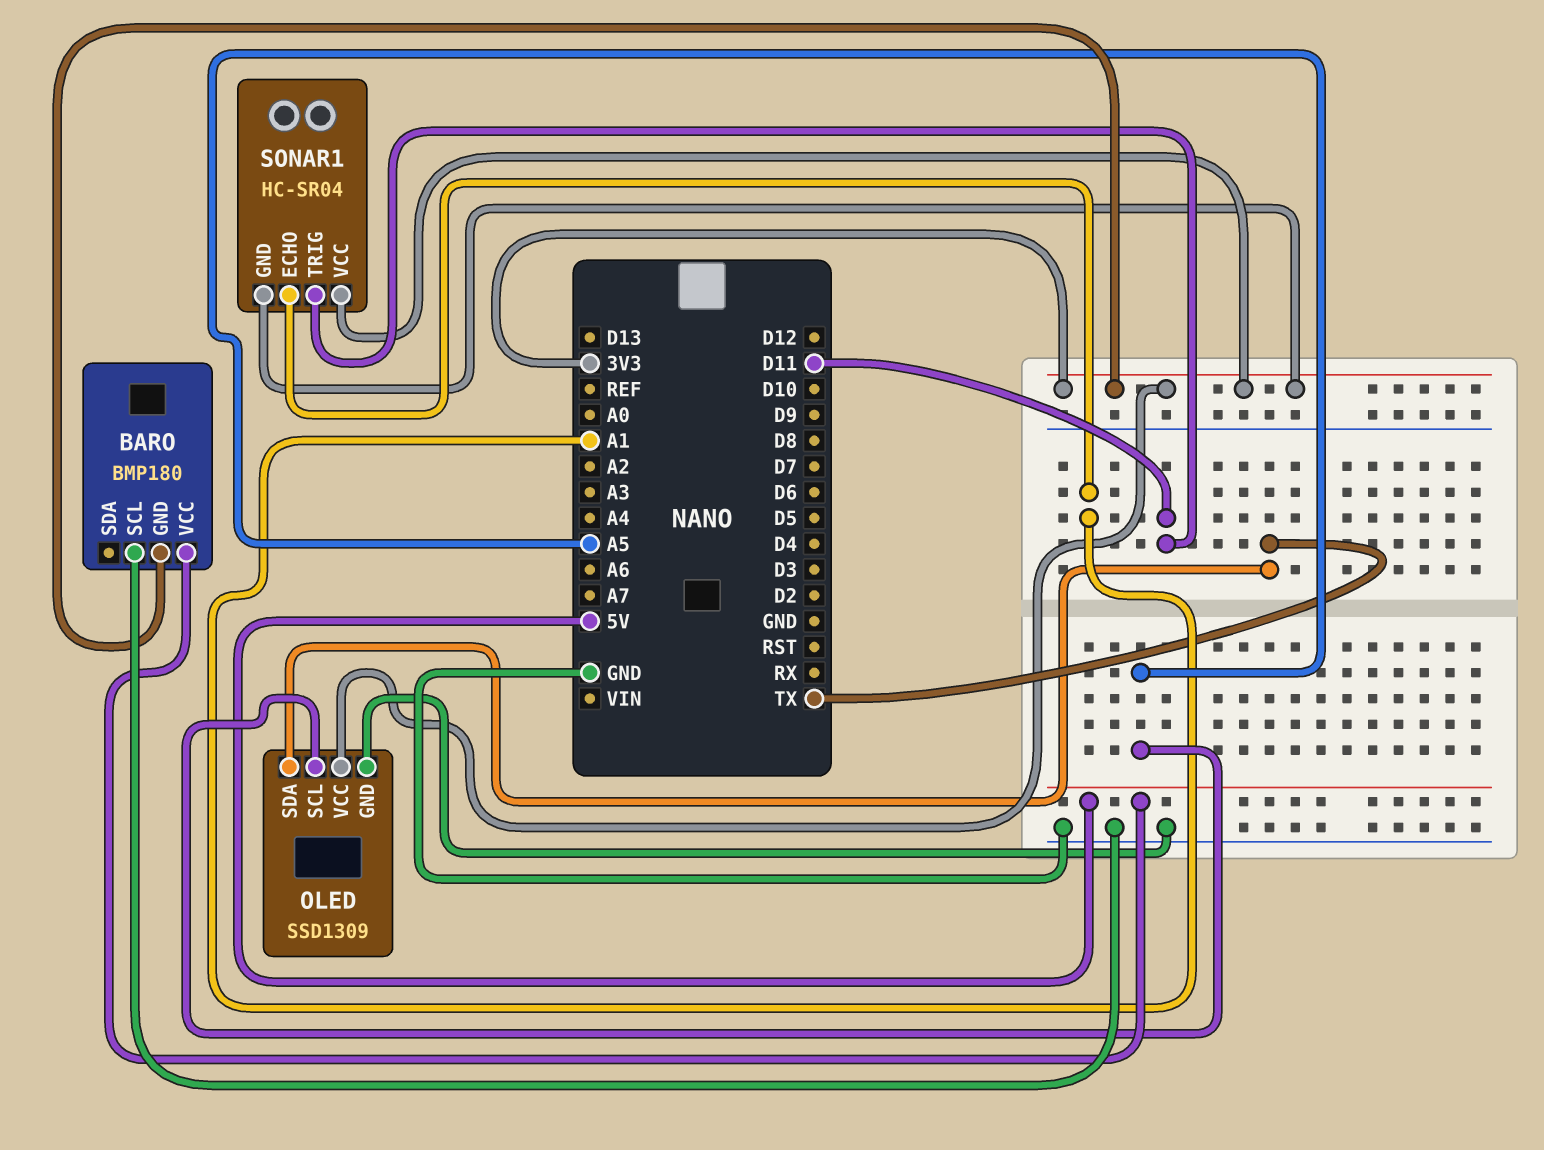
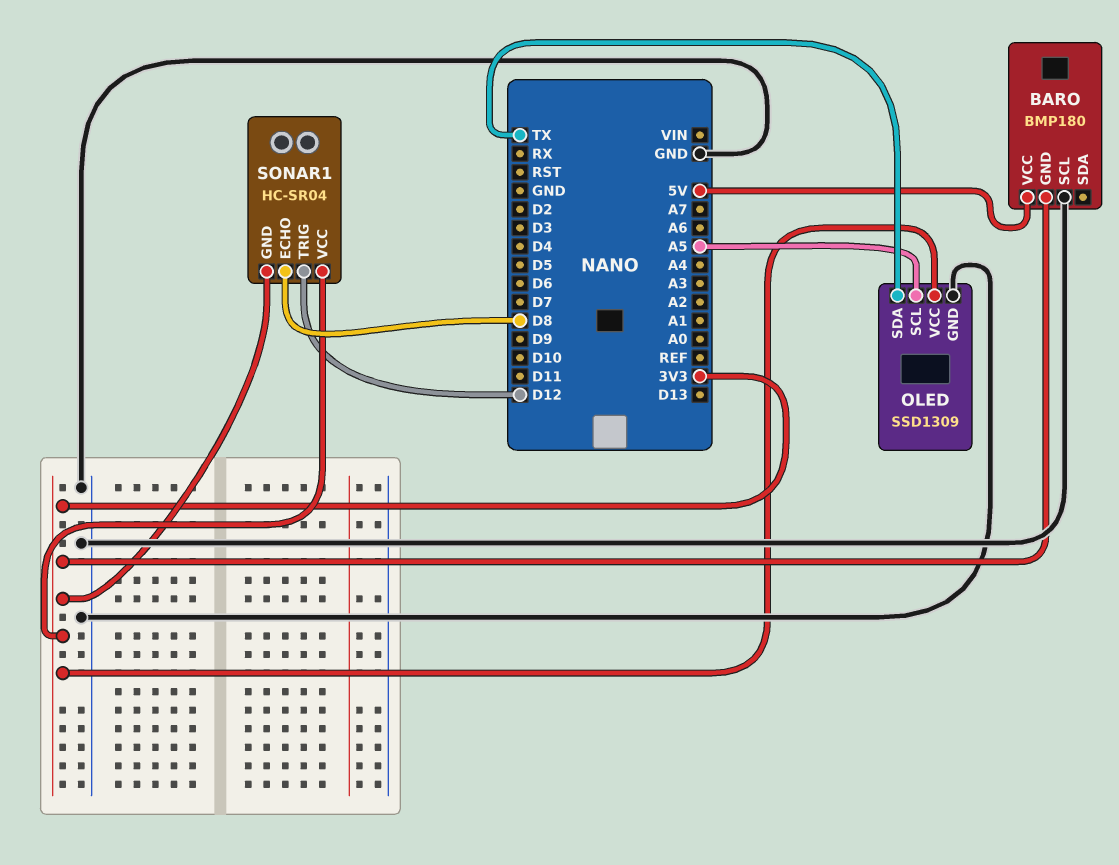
SONAR1 pin ECHO: A1 -> D8
SONAR1 pin TRIG: D11 -> D12

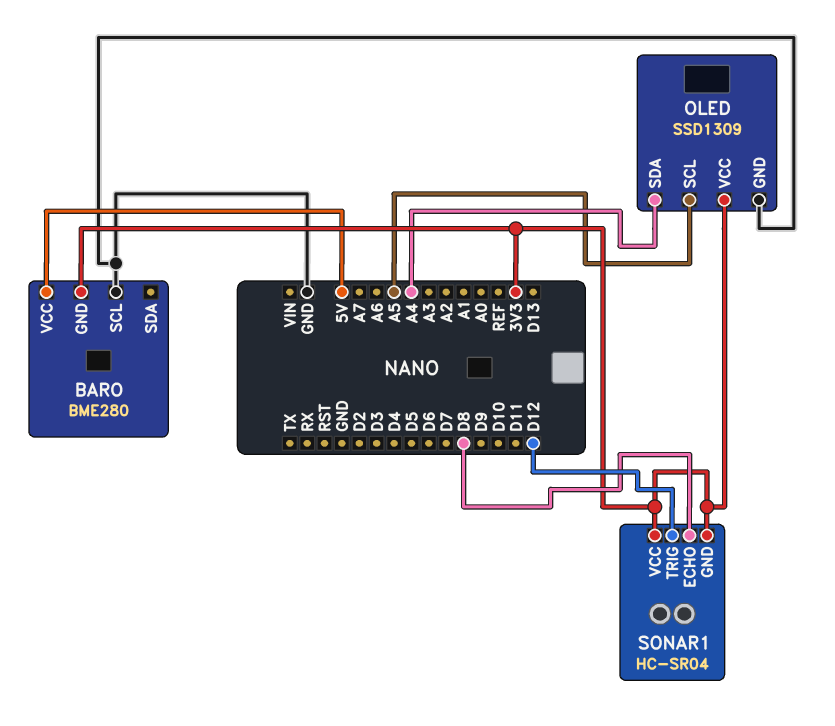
BARO: BMP180 -> BME280
OLED pin SDA: TX -> A4

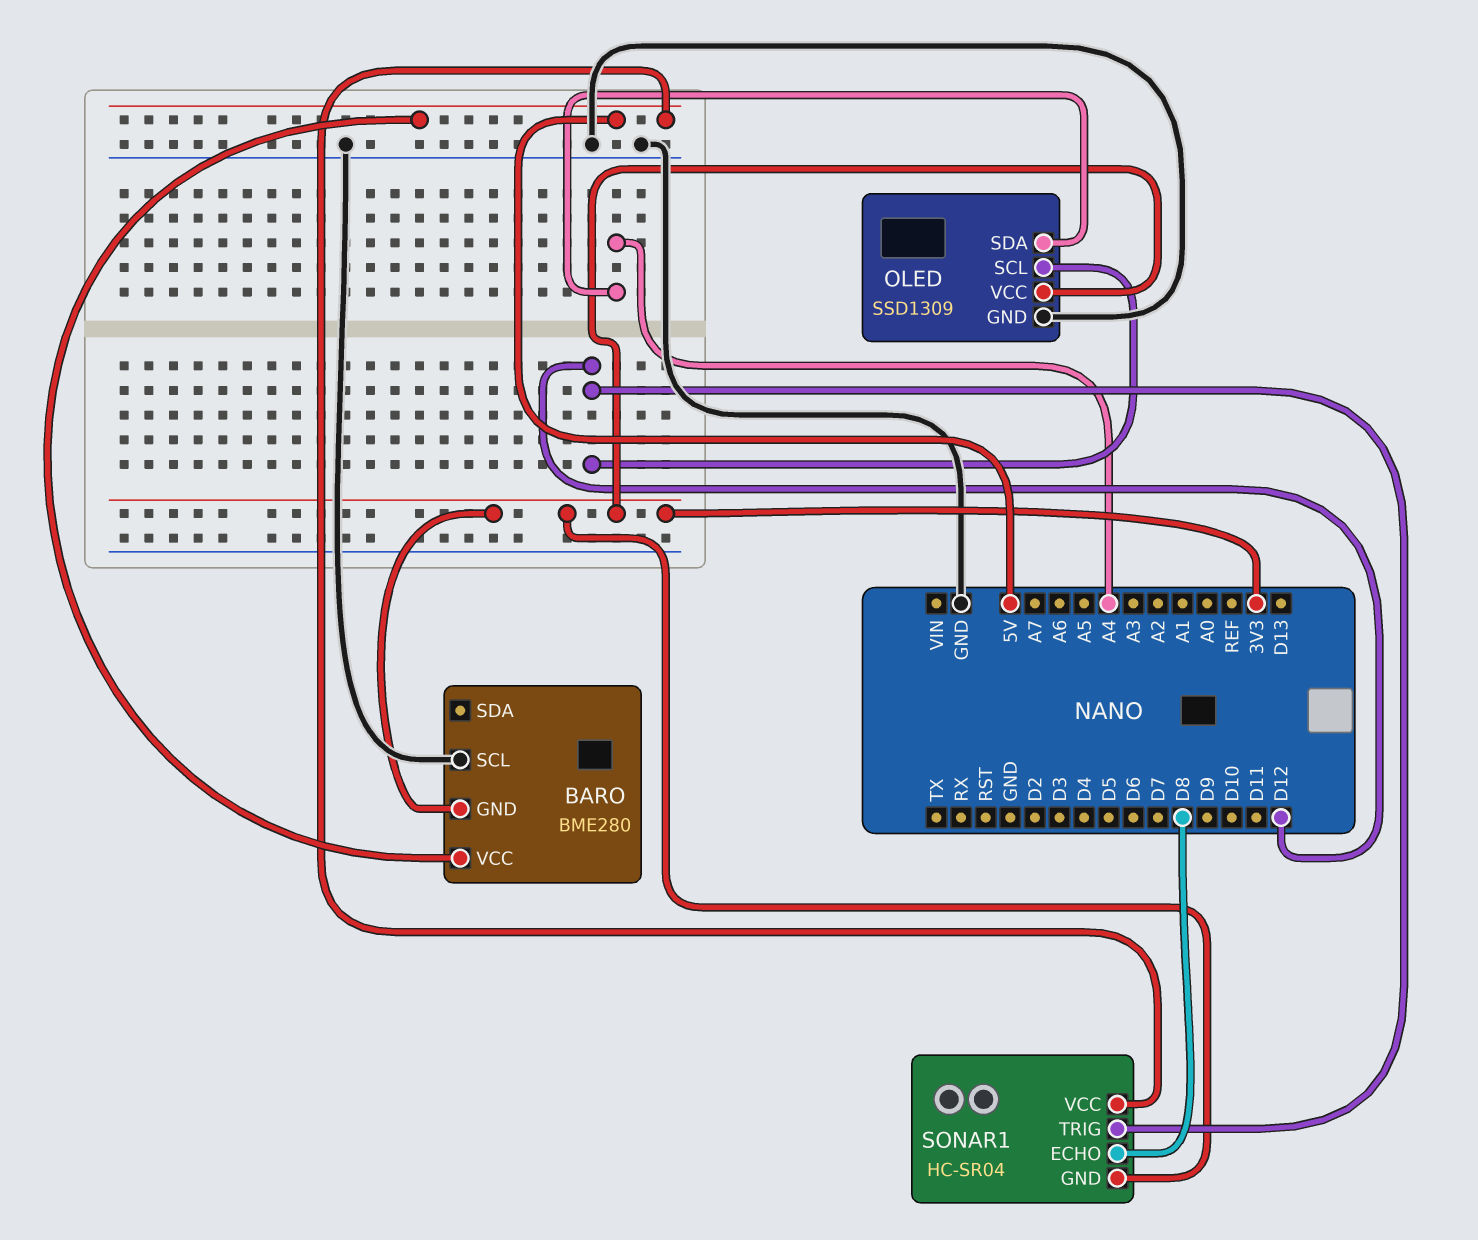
OLED pin SCL: A5 -> D12
SONAR1 pin VCC: 3V3 -> 5V

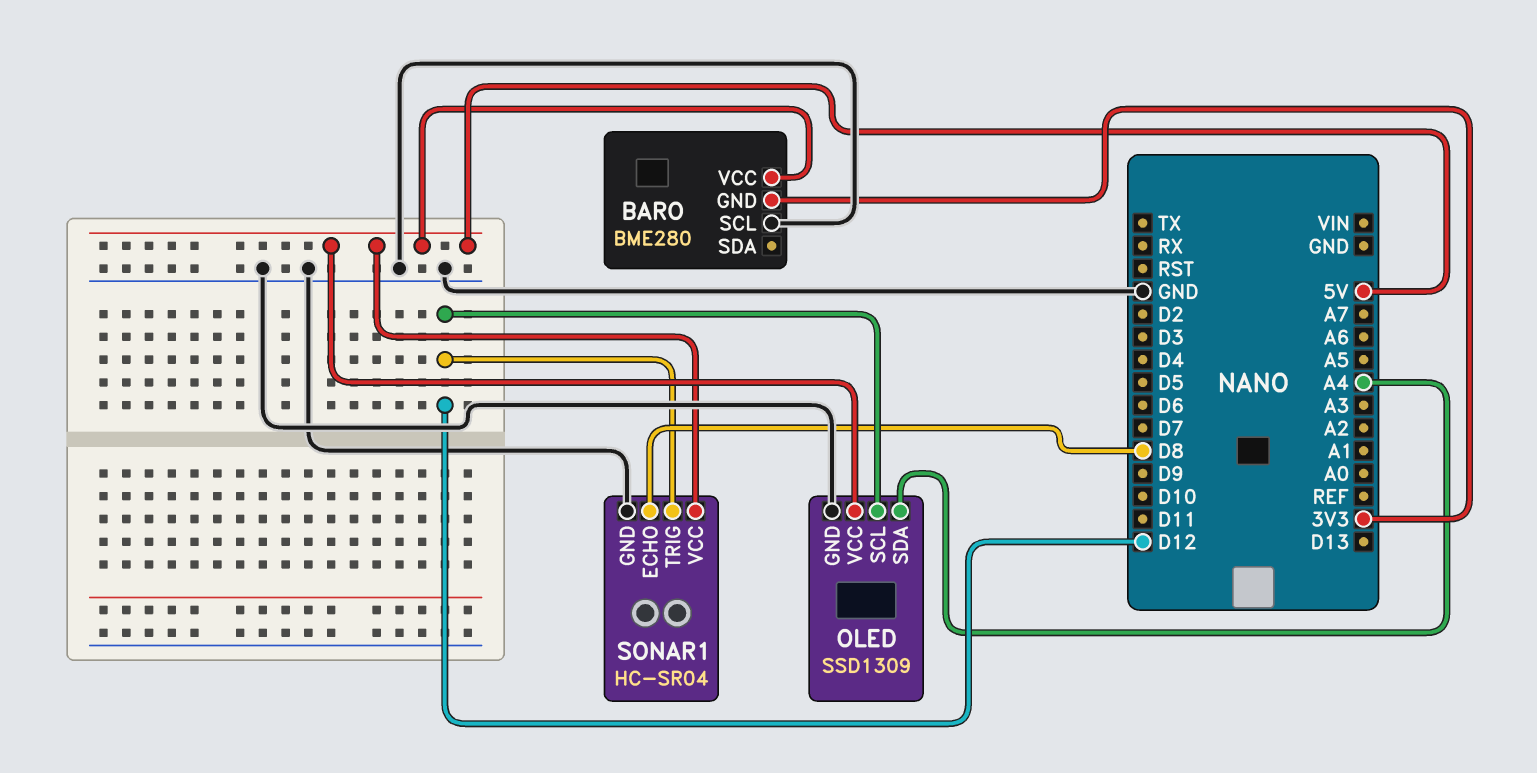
OLED pin VCC: 3V3 -> 5V
SONAR1 pin GND: 3V3 -> GND

